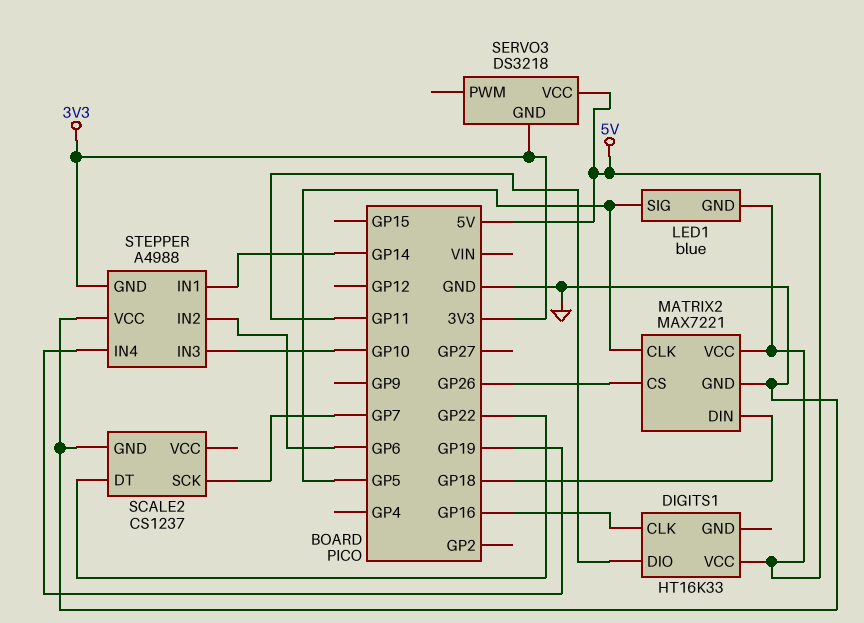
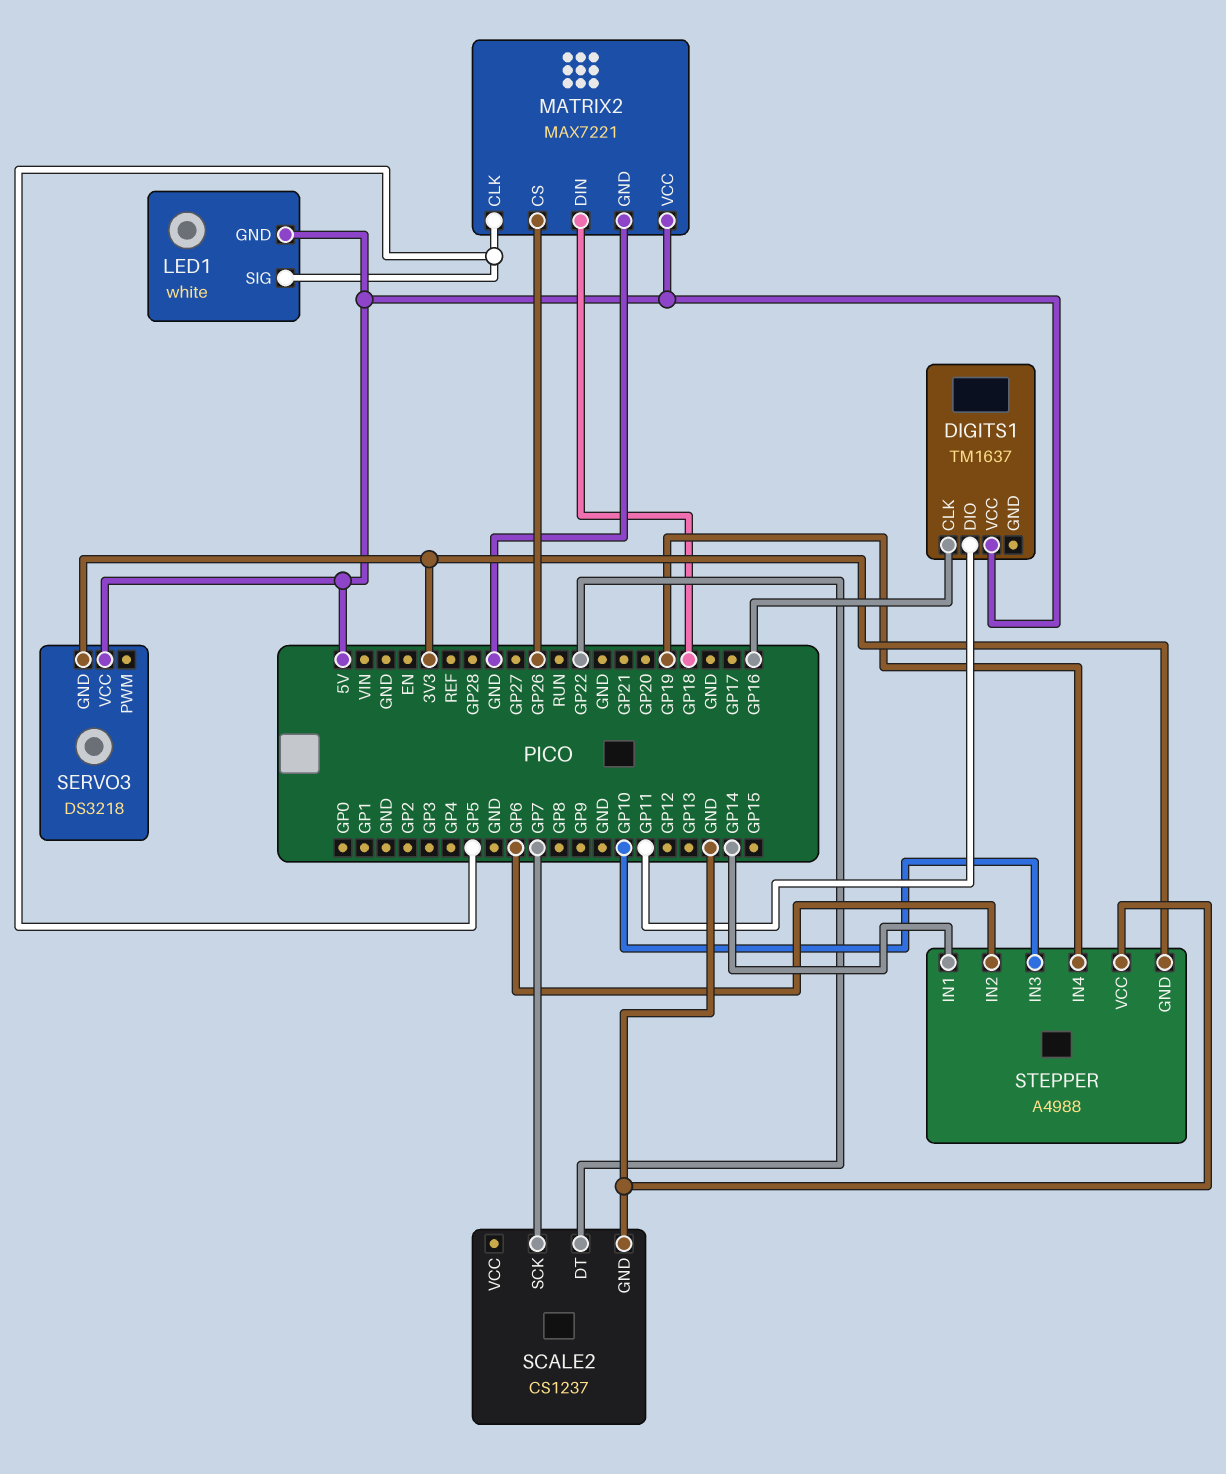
DIGITS1: HT16K33 -> TM1637
LED1: blue -> white

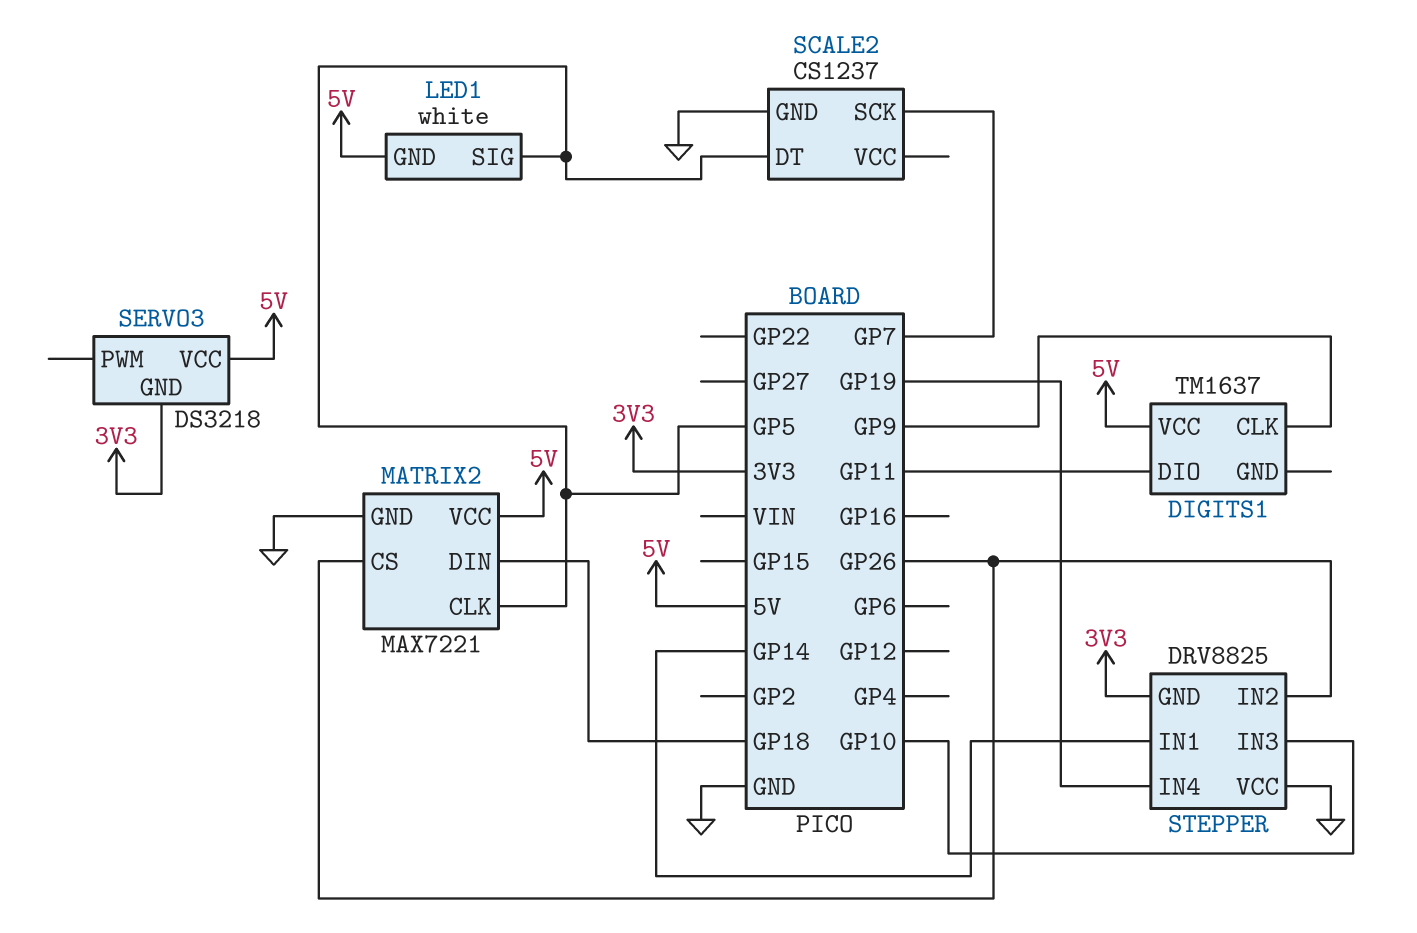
DIGITS1 pin CLK: GP16 -> GP9
SCALE2 pin DT: GP22 -> GP5
STEPPER: A4988 -> DRV8825
STEPPER pin IN2: GP6 -> GP26

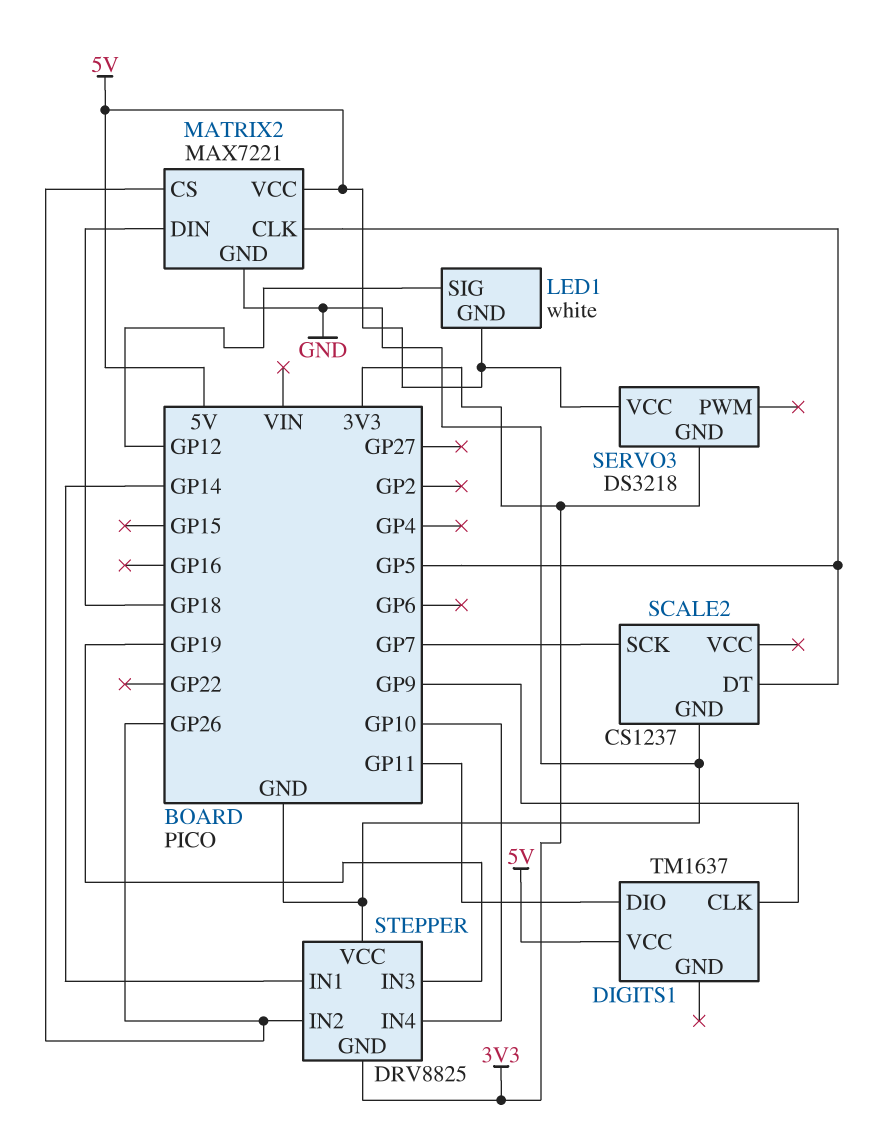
LED1 pin SIG: GP5 -> GP12
STEPPER pin IN3: GP10 -> GP19
STEPPER pin IN4: GP19 -> GP10

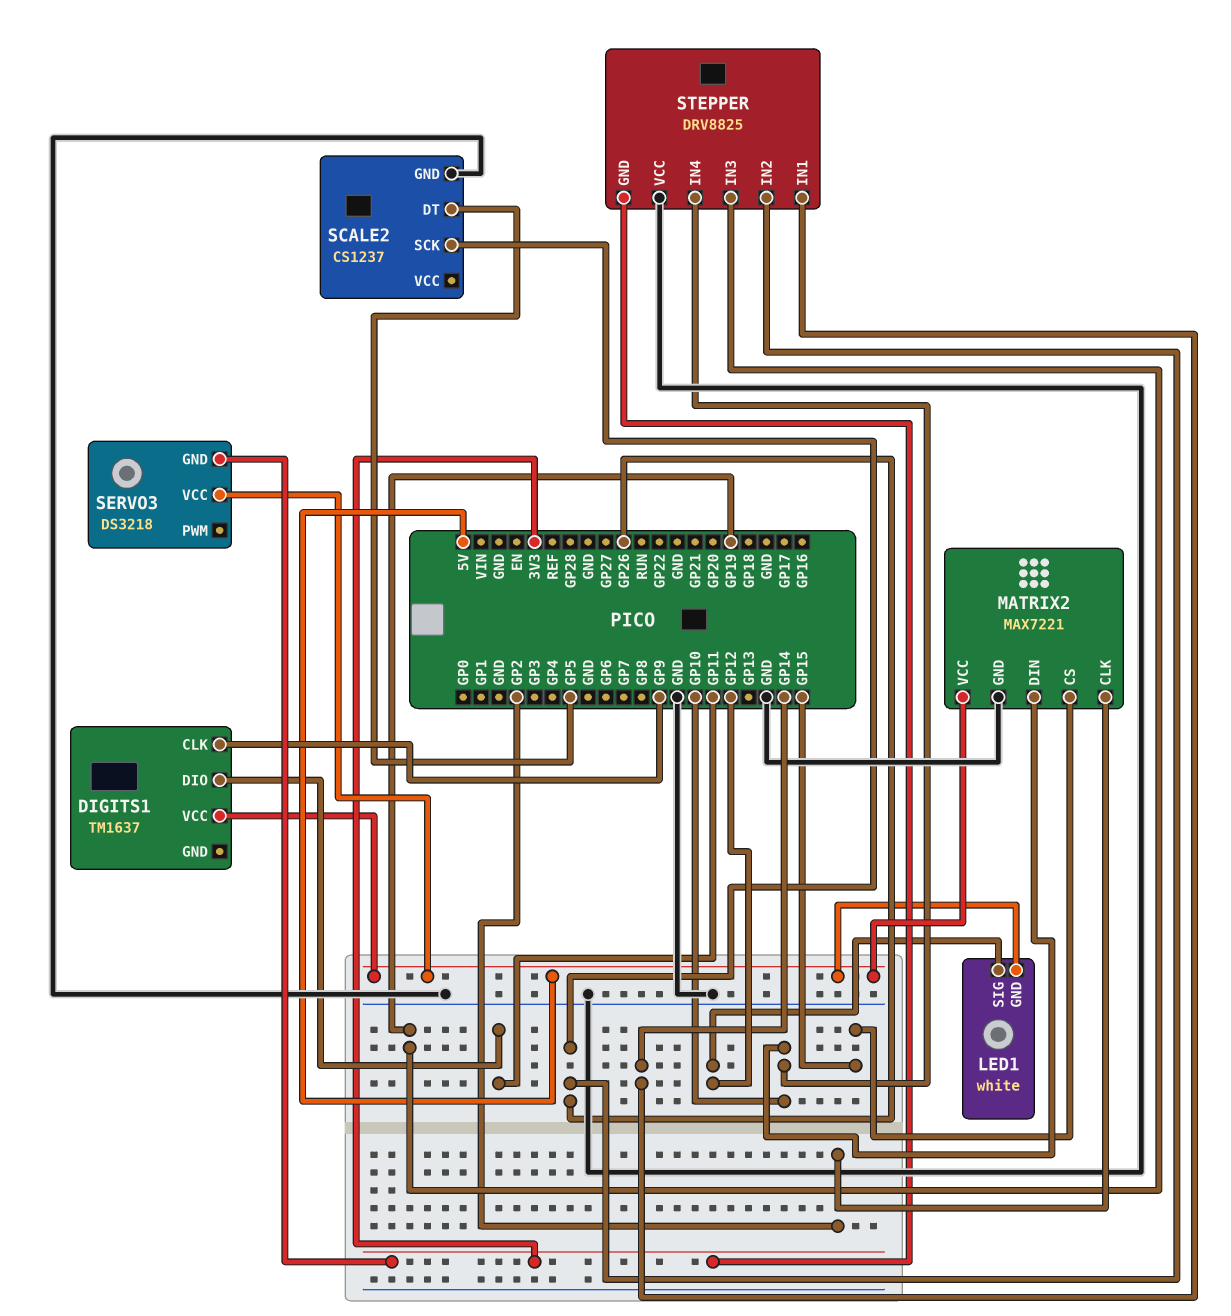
MATRIX2 pin CLK: GP5 -> GP2
MATRIX2 pin CS: GP26 -> GP15
MATRIX2 pin DIN: GP18 -> GP10
SCALE2 pin SCK: GP7 -> GP26

